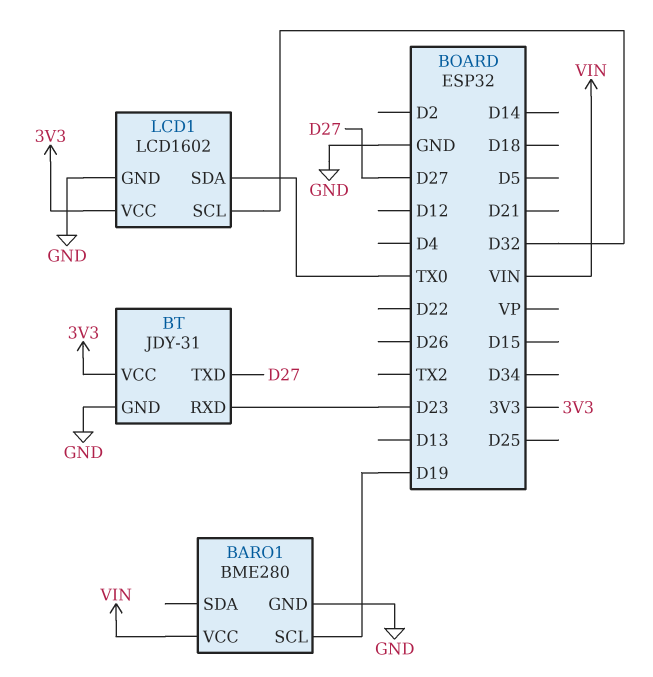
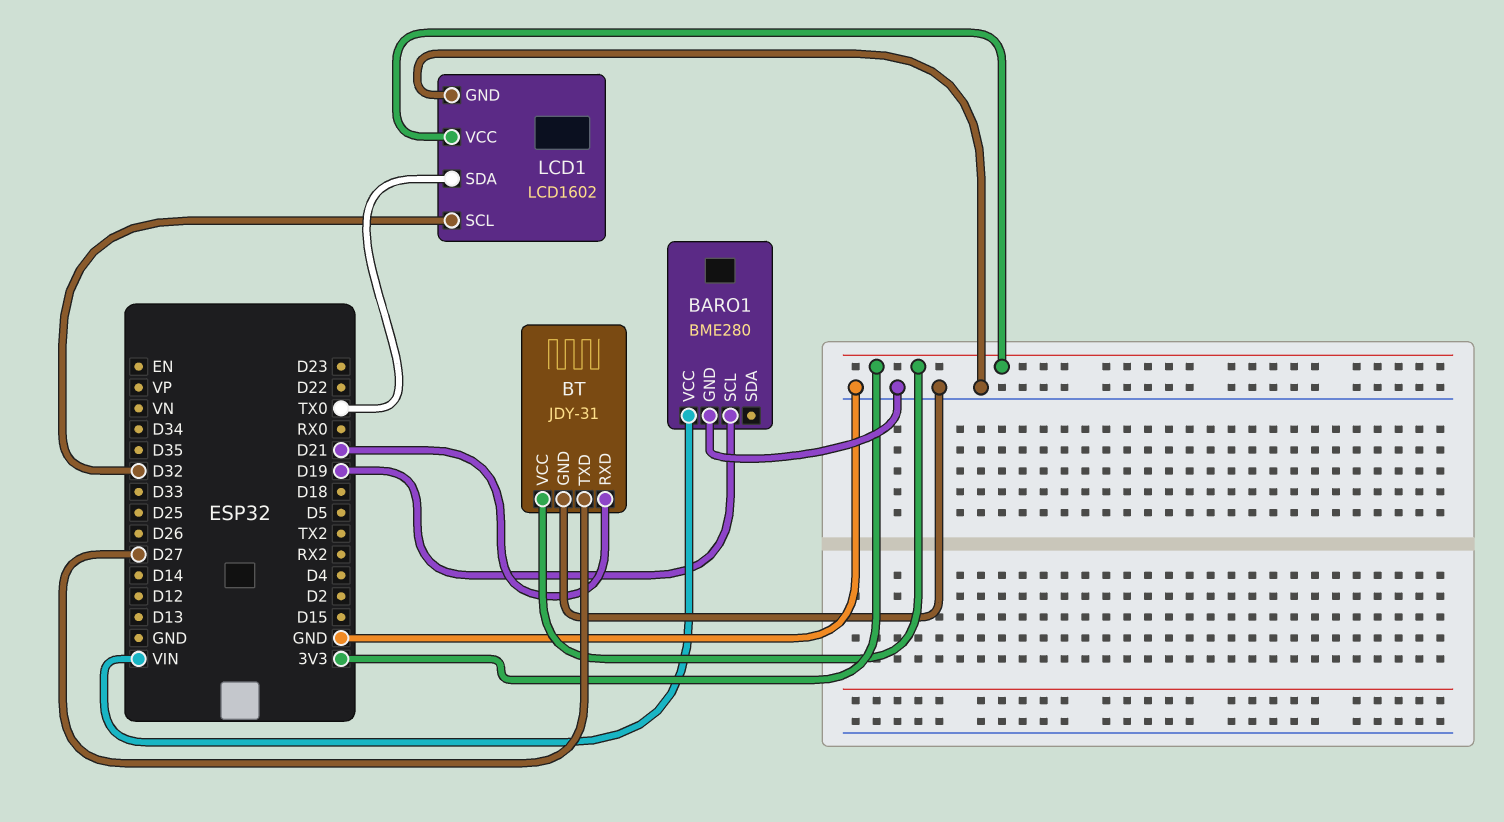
BT pin RXD: D23 -> D21

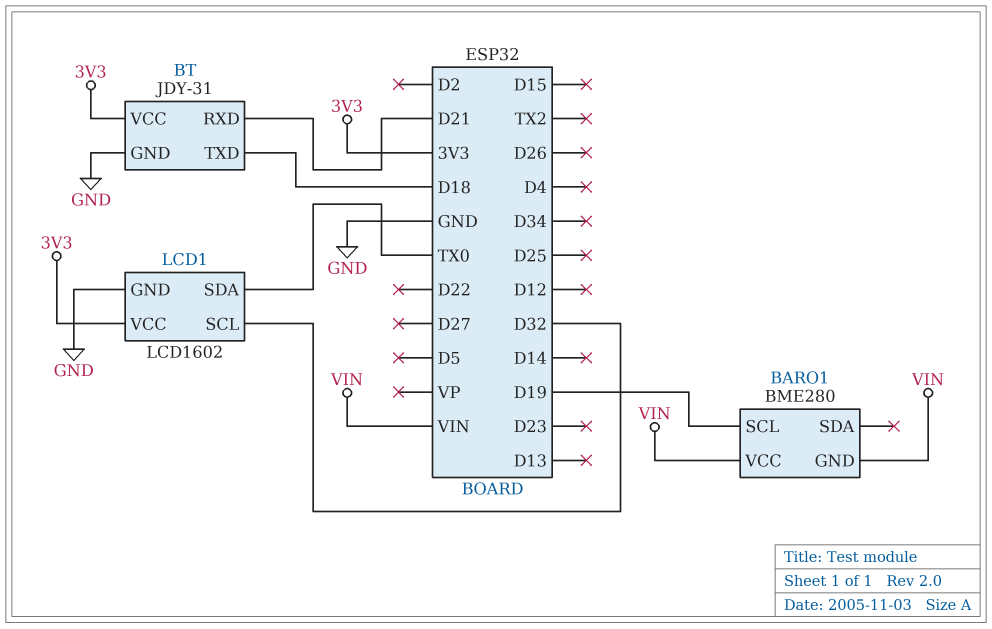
BARO1 pin GND: GND -> VIN
BT pin TXD: D27 -> D18

